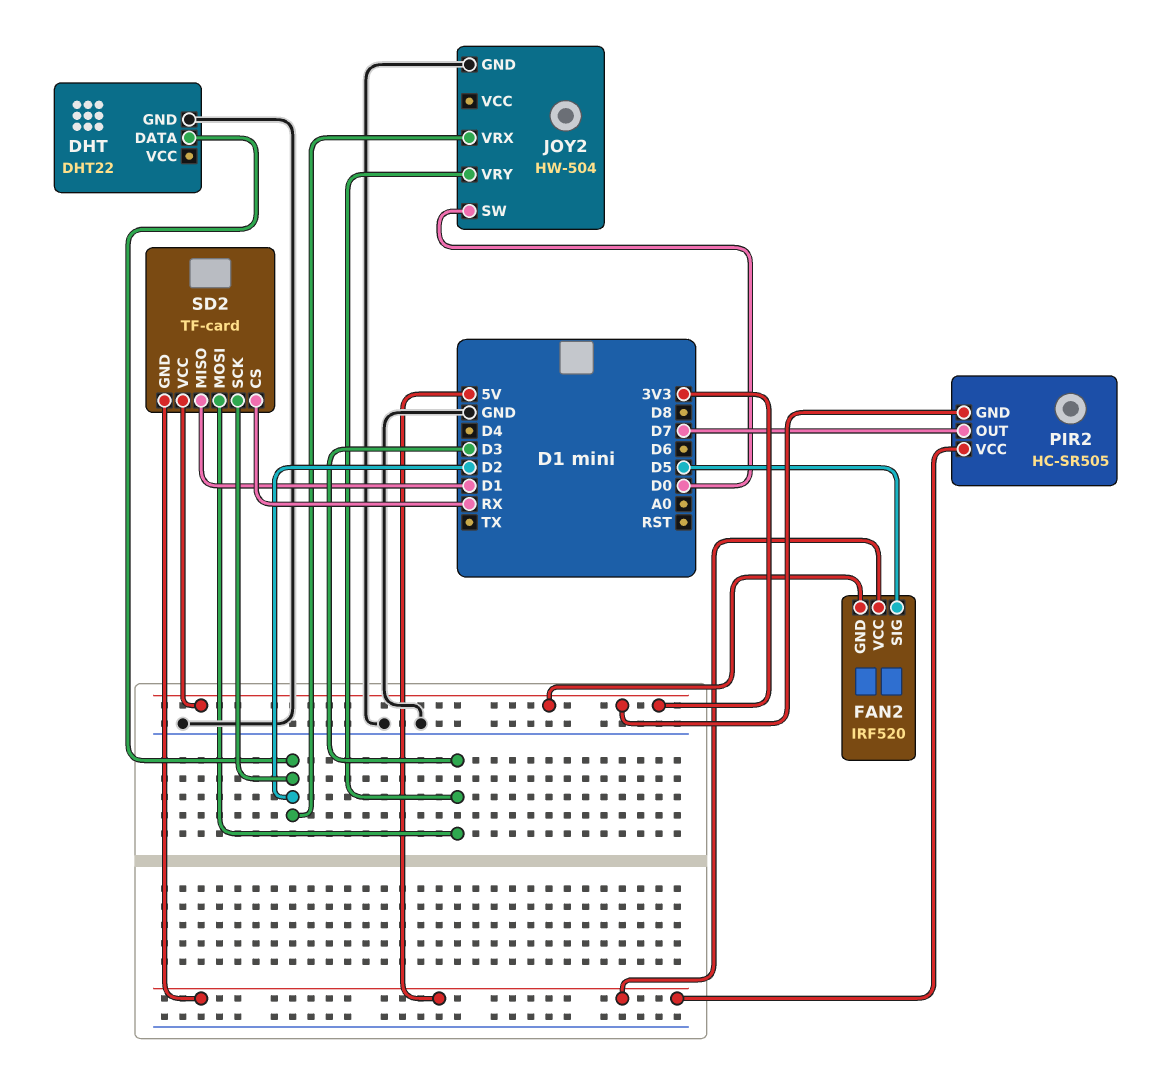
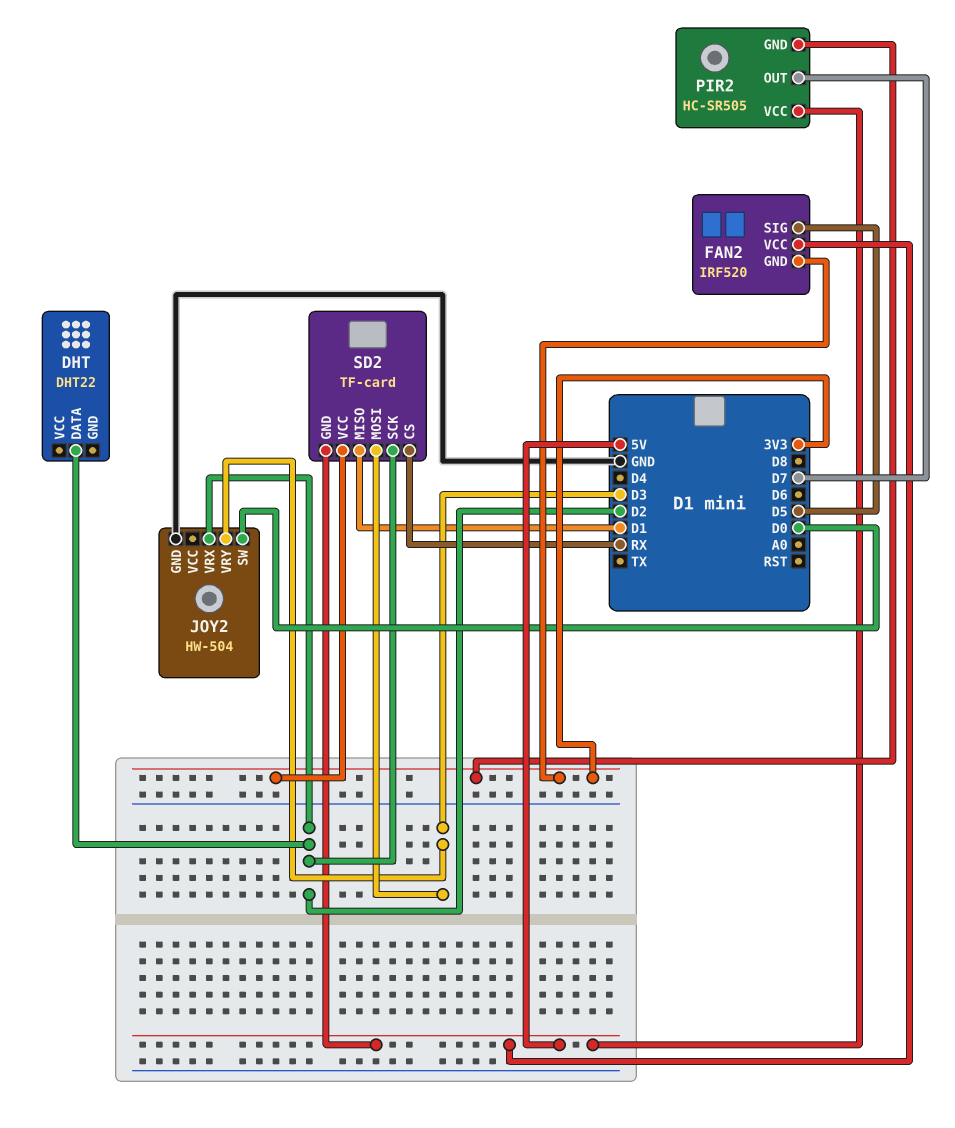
DHT pin GND: GND -> none

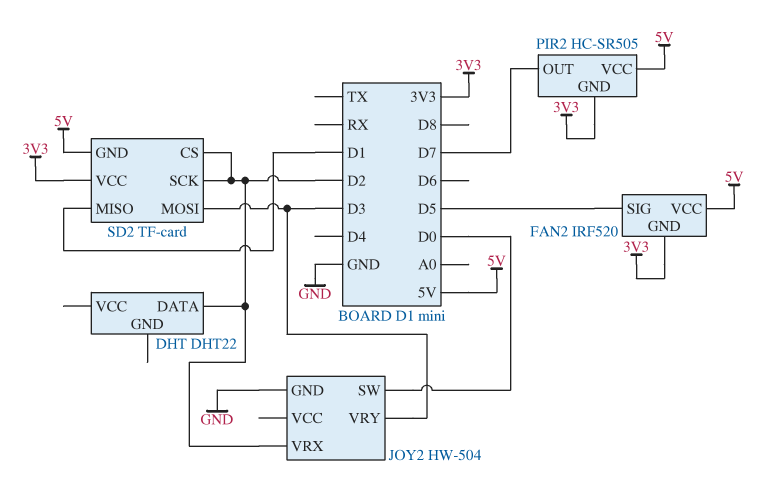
SD2 pin CS: RX -> D2

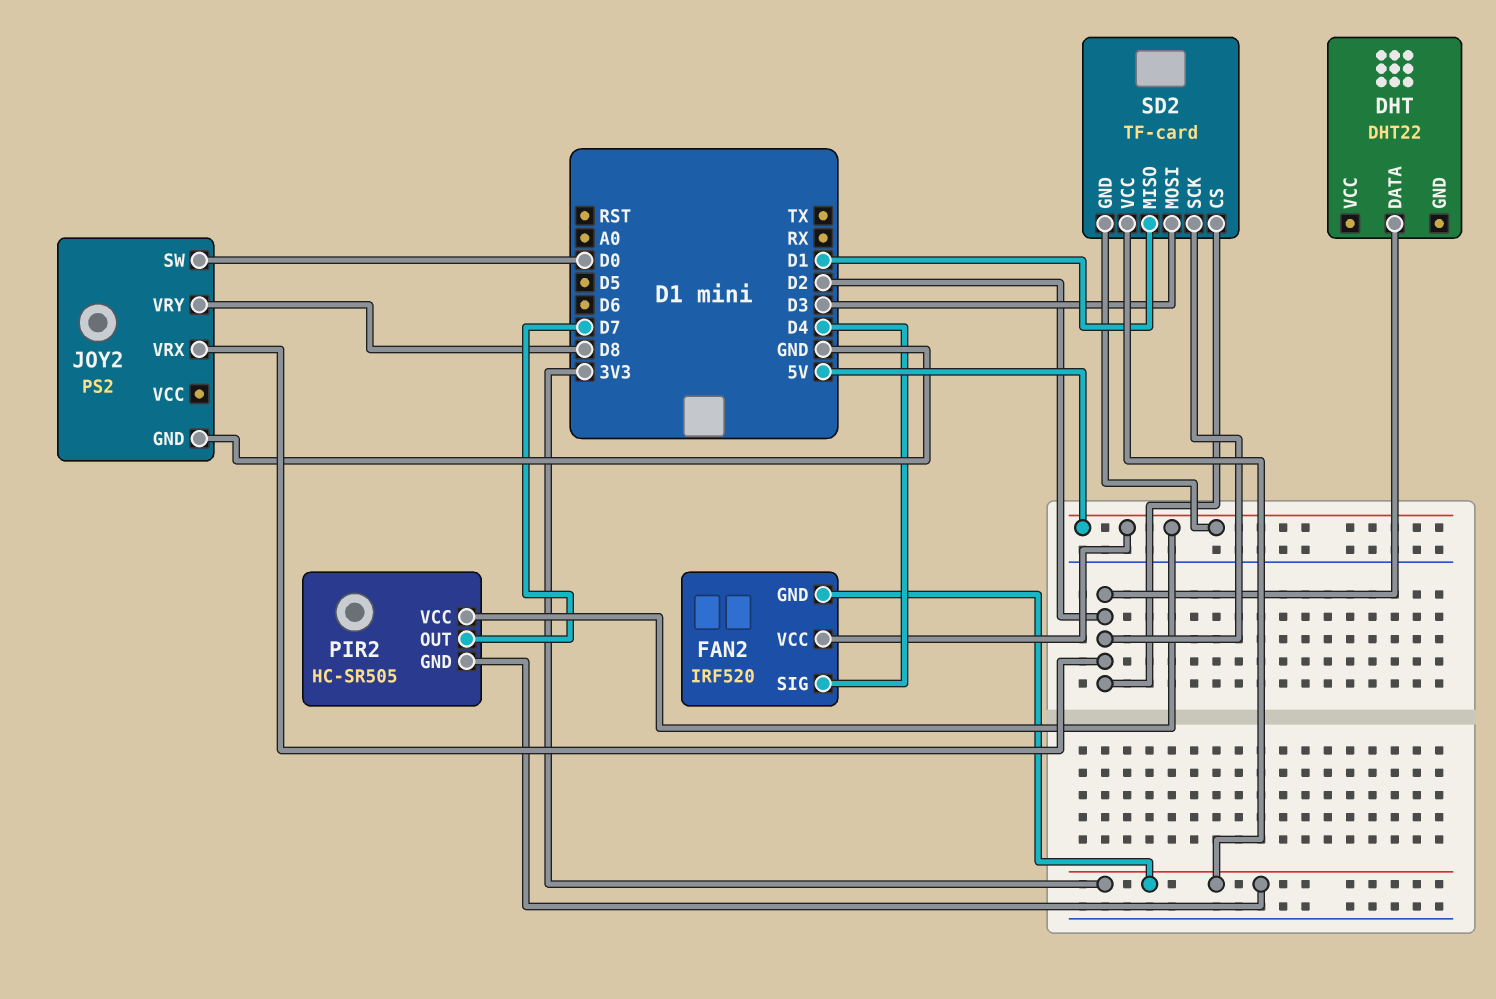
FAN2 pin SIG: D5 -> D4
JOY2: HW-504 -> PS2
JOY2 pin VRY: D3 -> D8

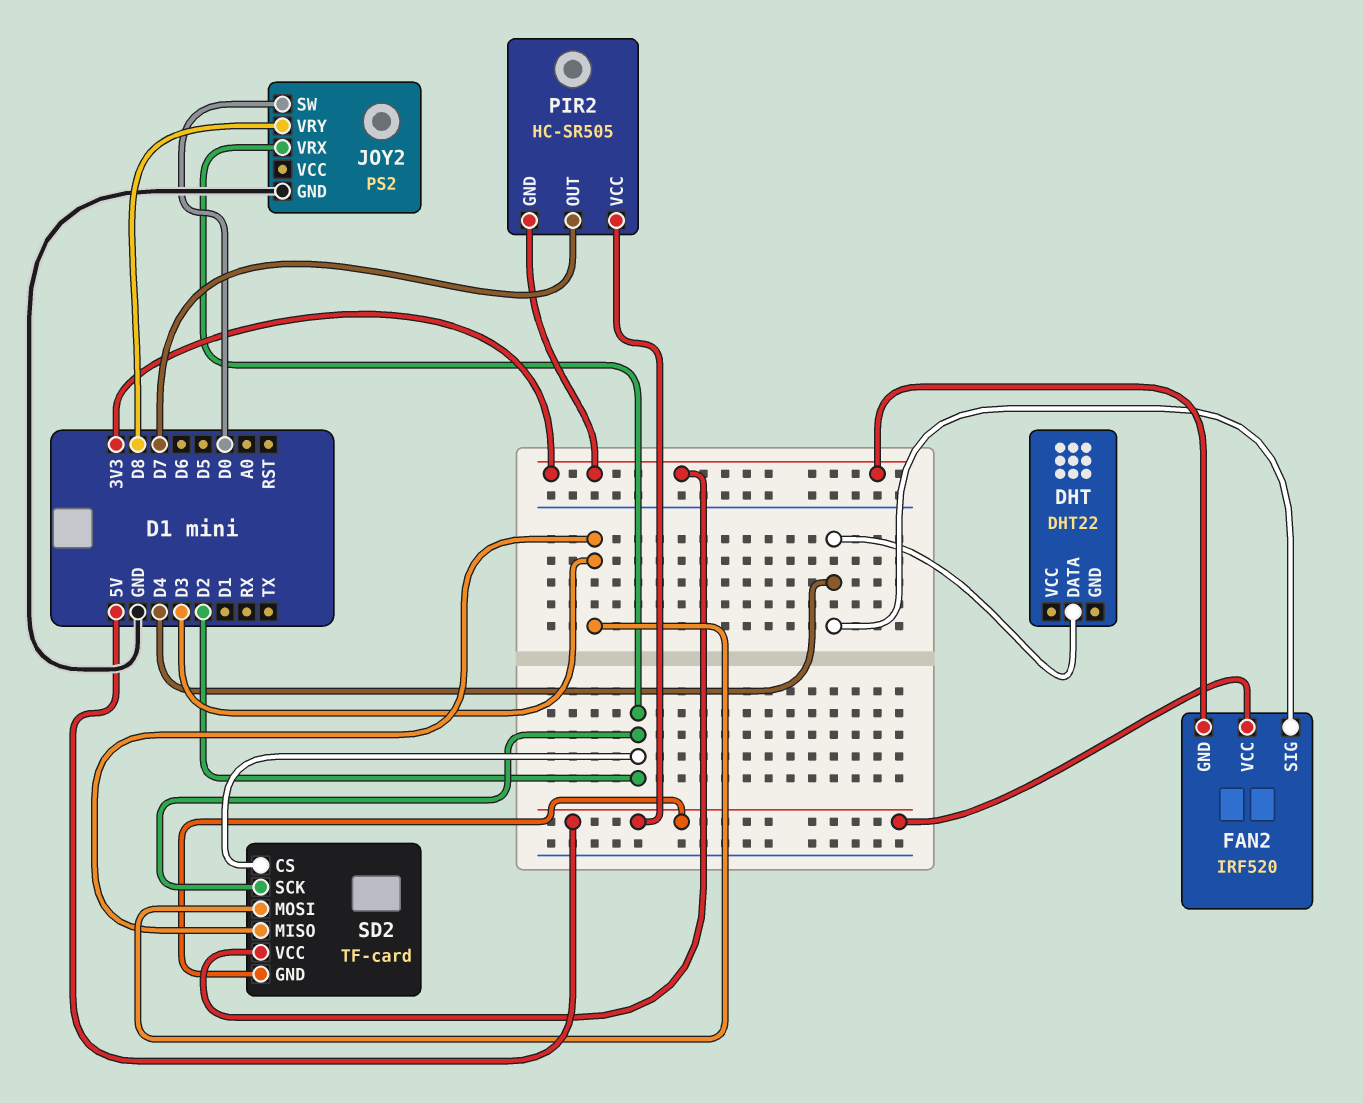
DHT pin DATA: D2 -> D4
SD2 pin MISO: D1 -> D3

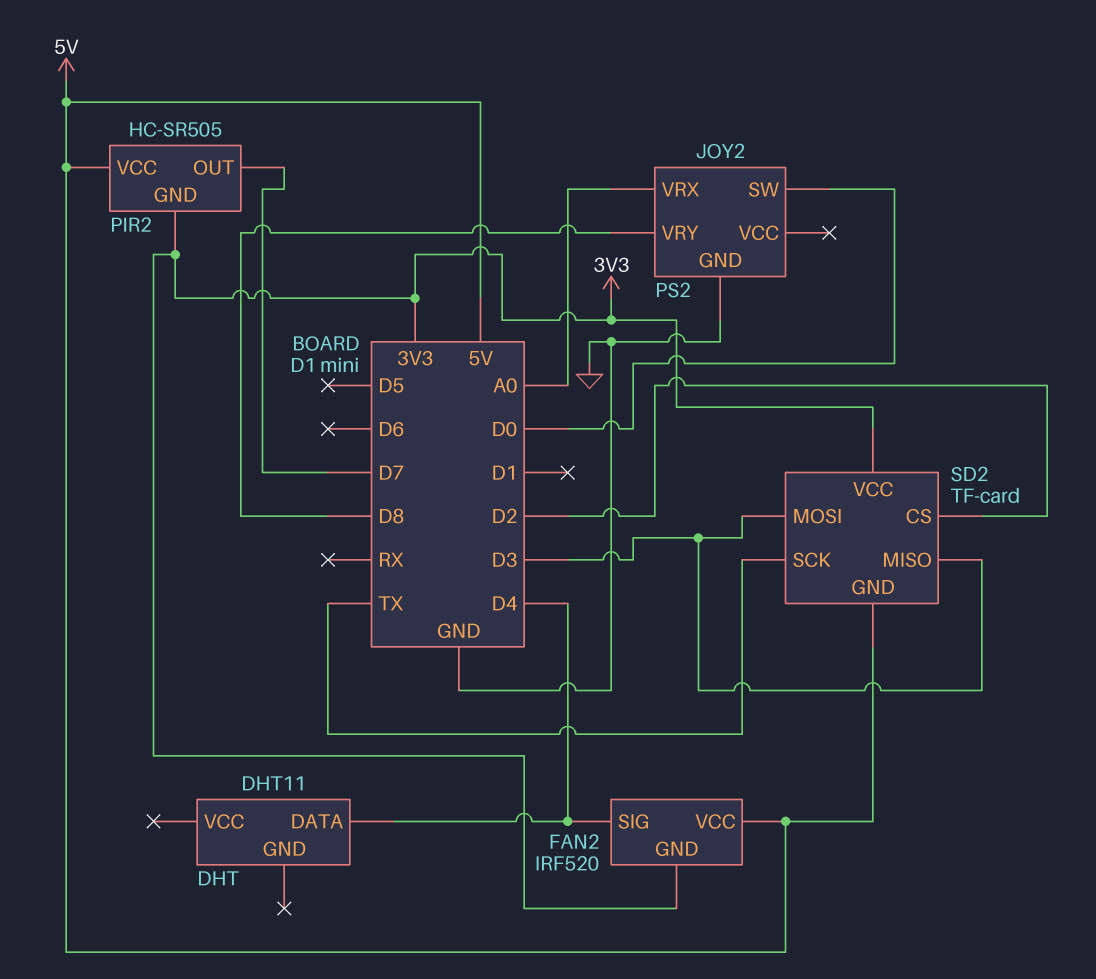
DHT: DHT22 -> DHT11
JOY2 pin VRX: D2 -> A0
SD2 pin SCK: D2 -> TX

